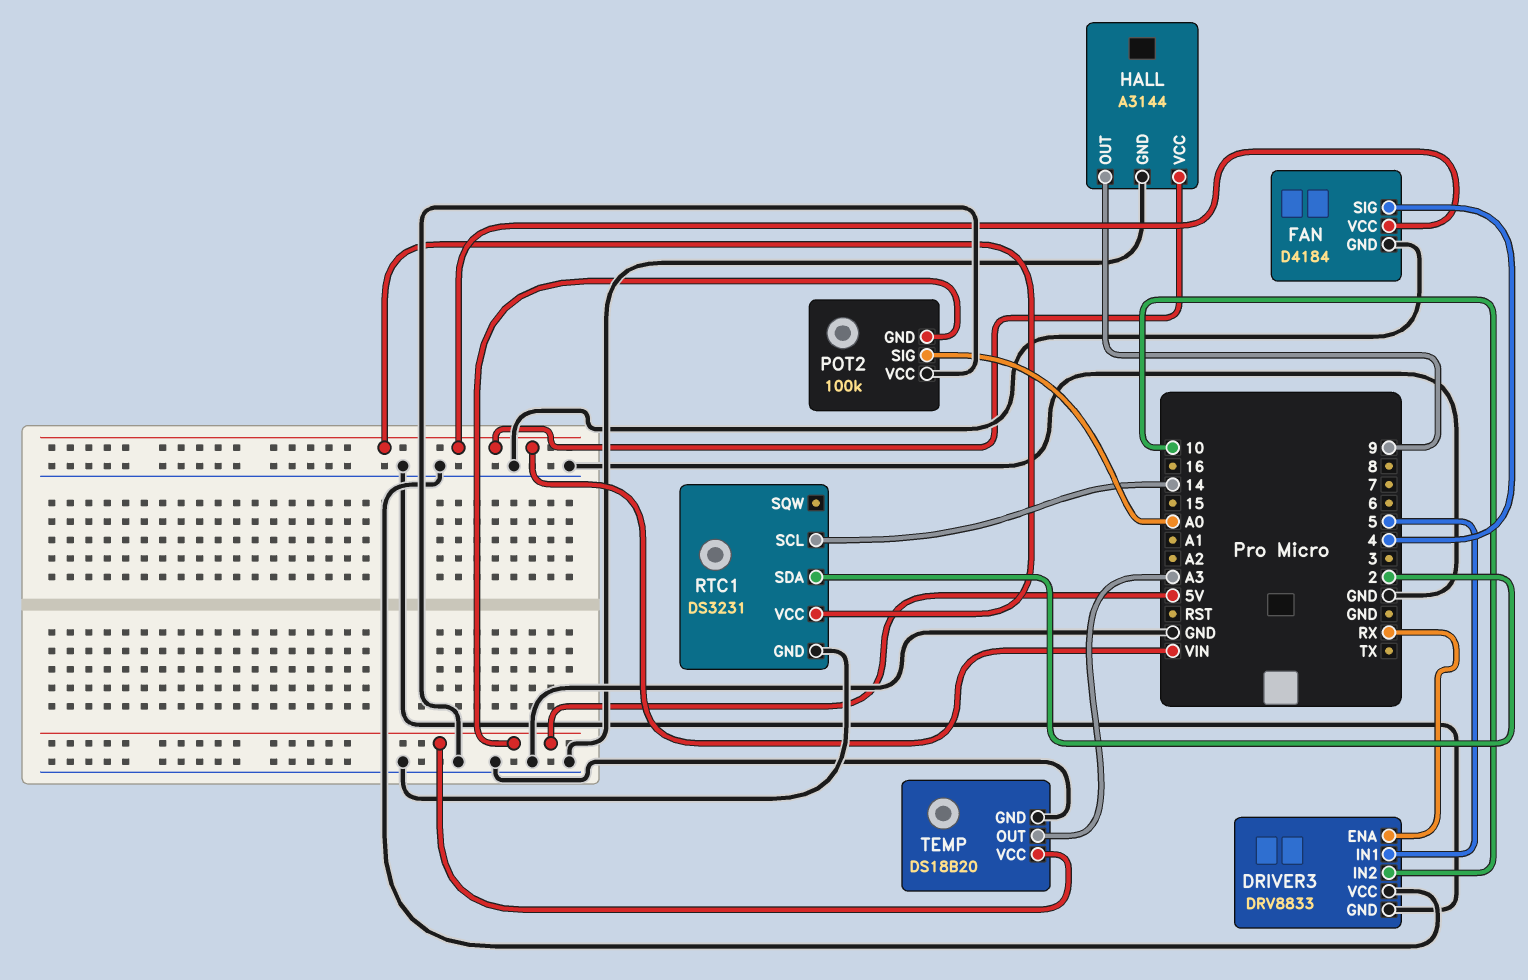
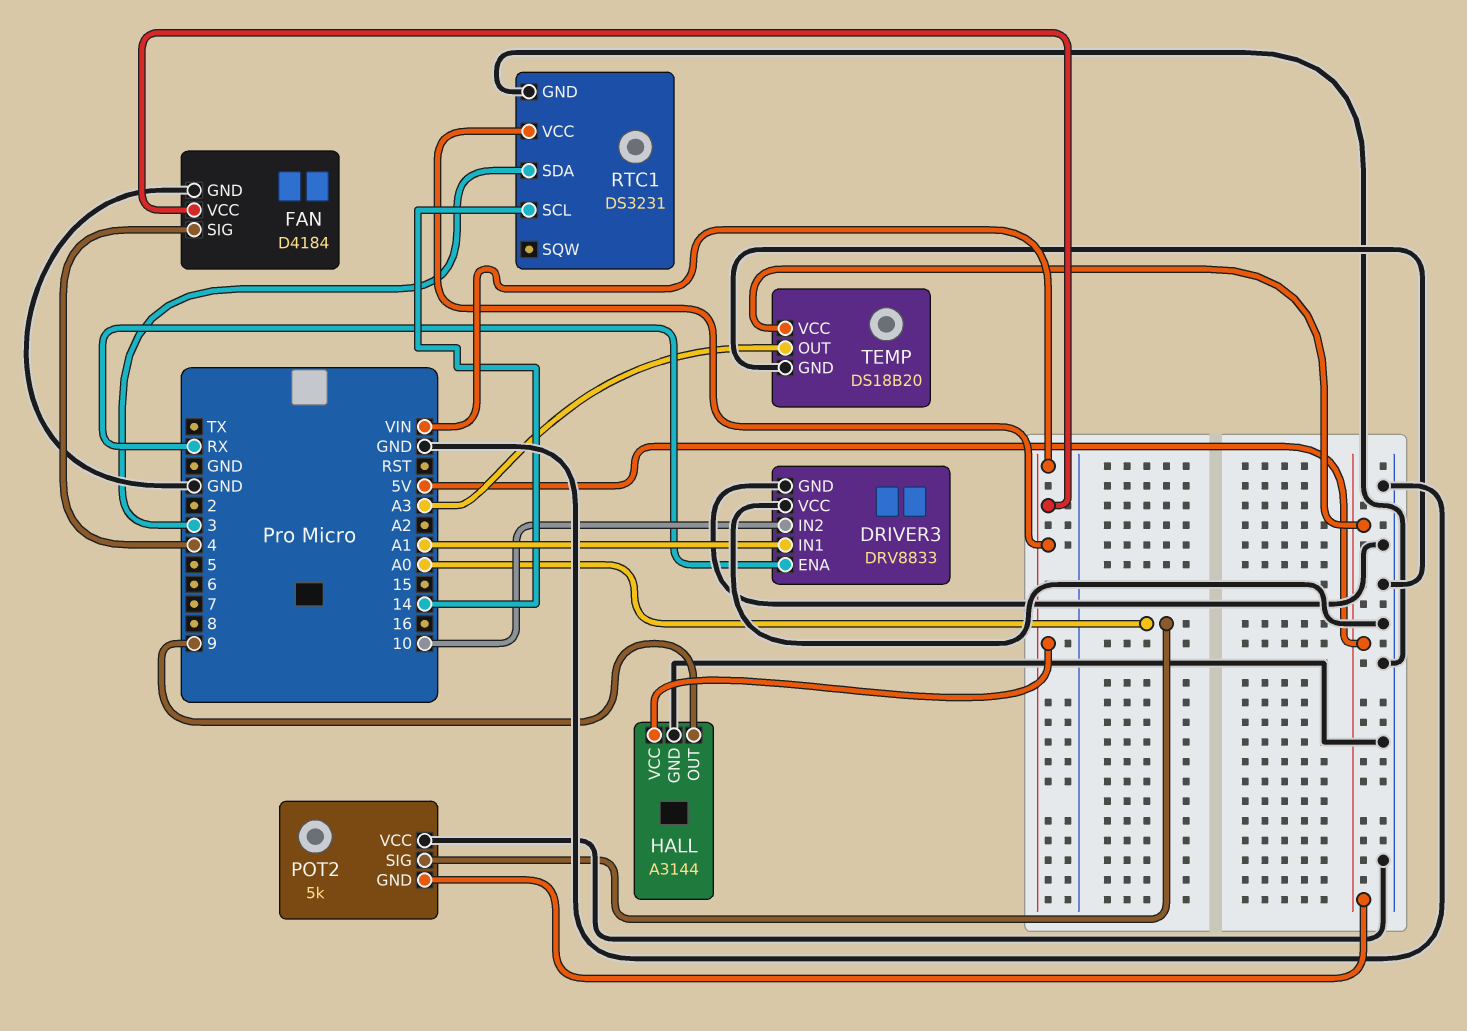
DRIVER3 pin IN1: 5 -> A1
POT2: 100k -> 5k
RTC1 pin SDA: 2 -> 3

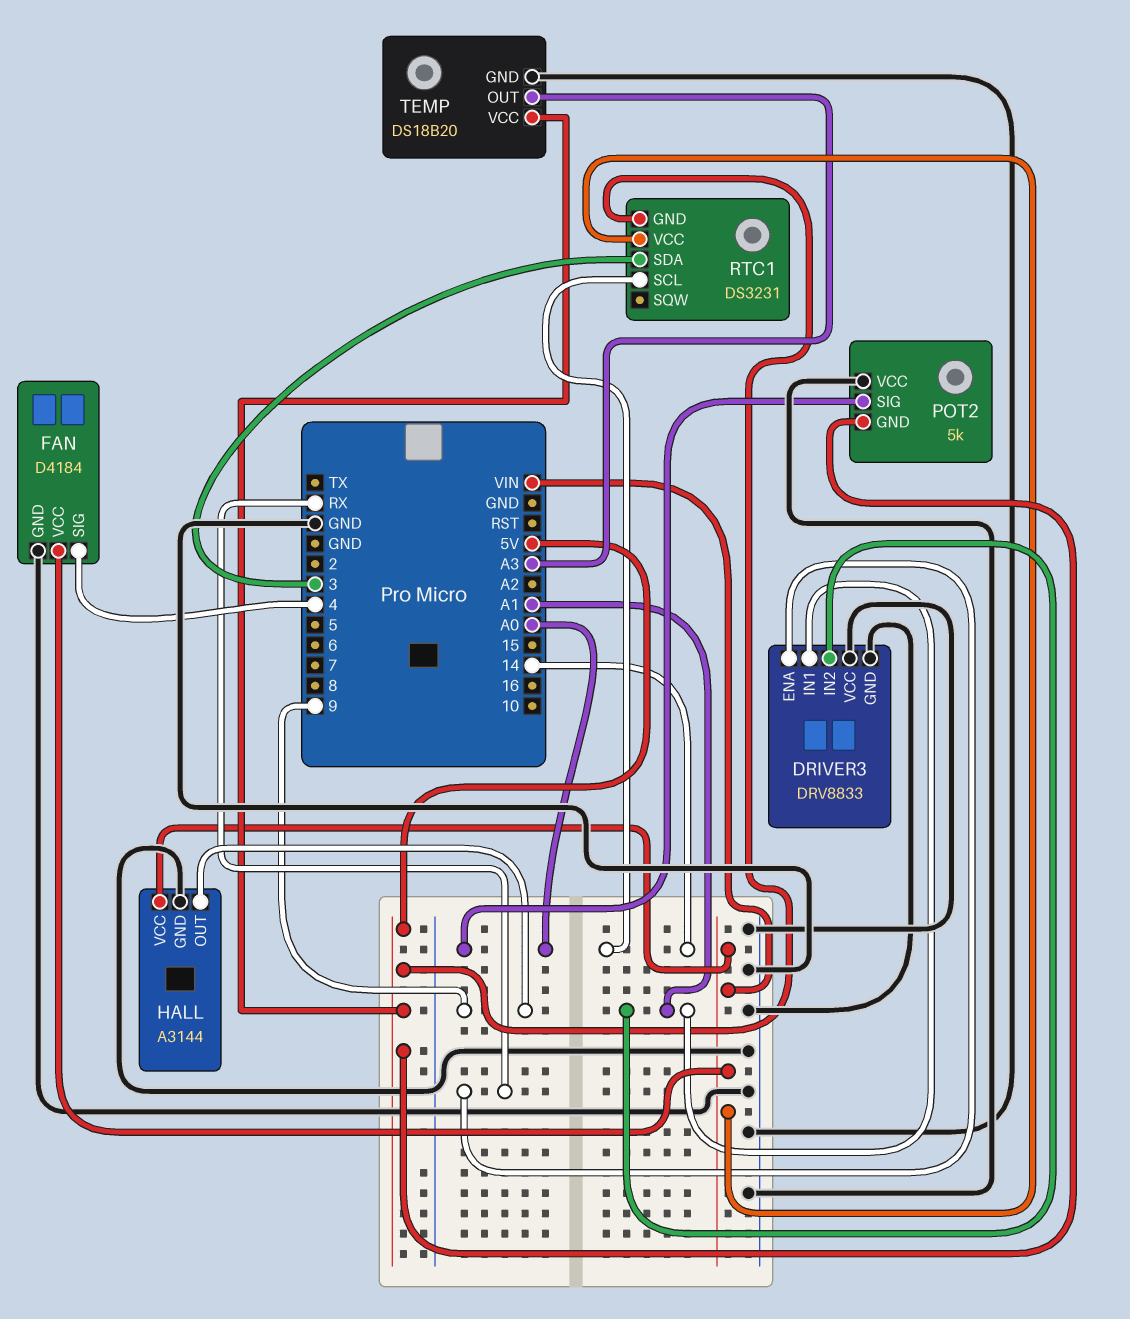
DRIVER3 pin IN2: 10 -> A1
RTC1 pin GND: GND -> 5V

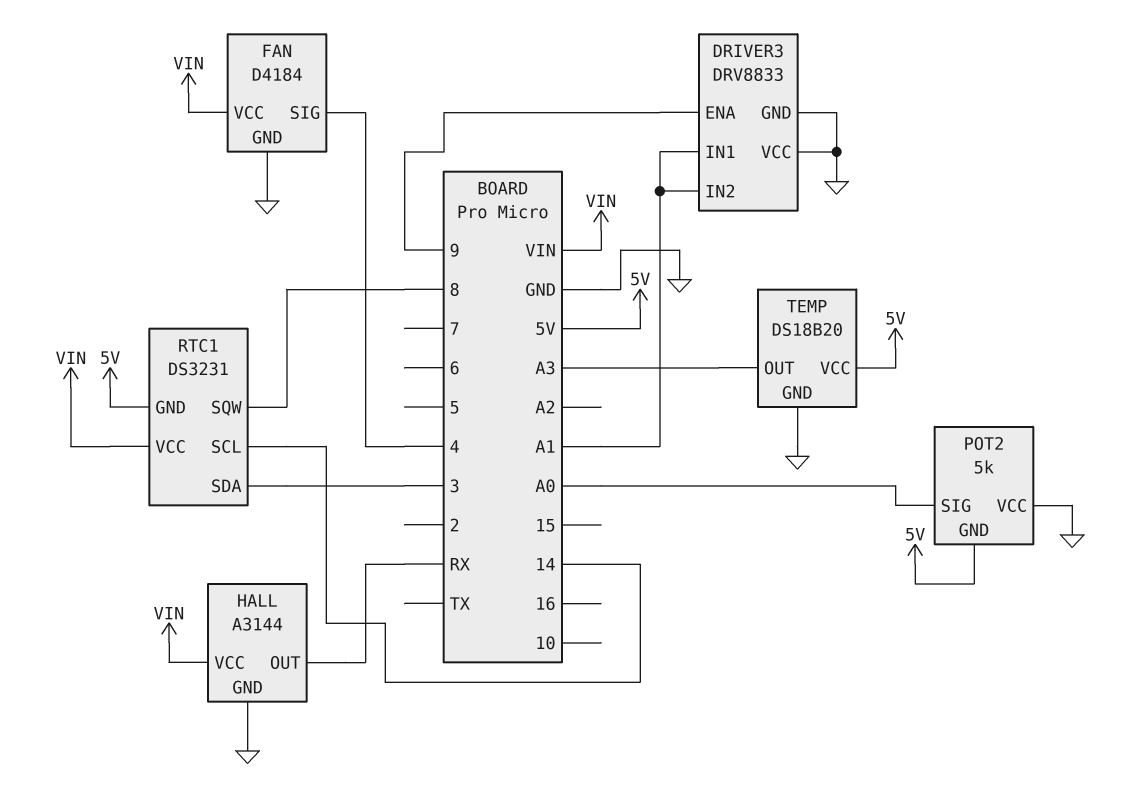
DRIVER3 pin ENA: RX -> 9
HALL pin OUT: 9 -> RX
RTC1 pin SQW: none -> 8

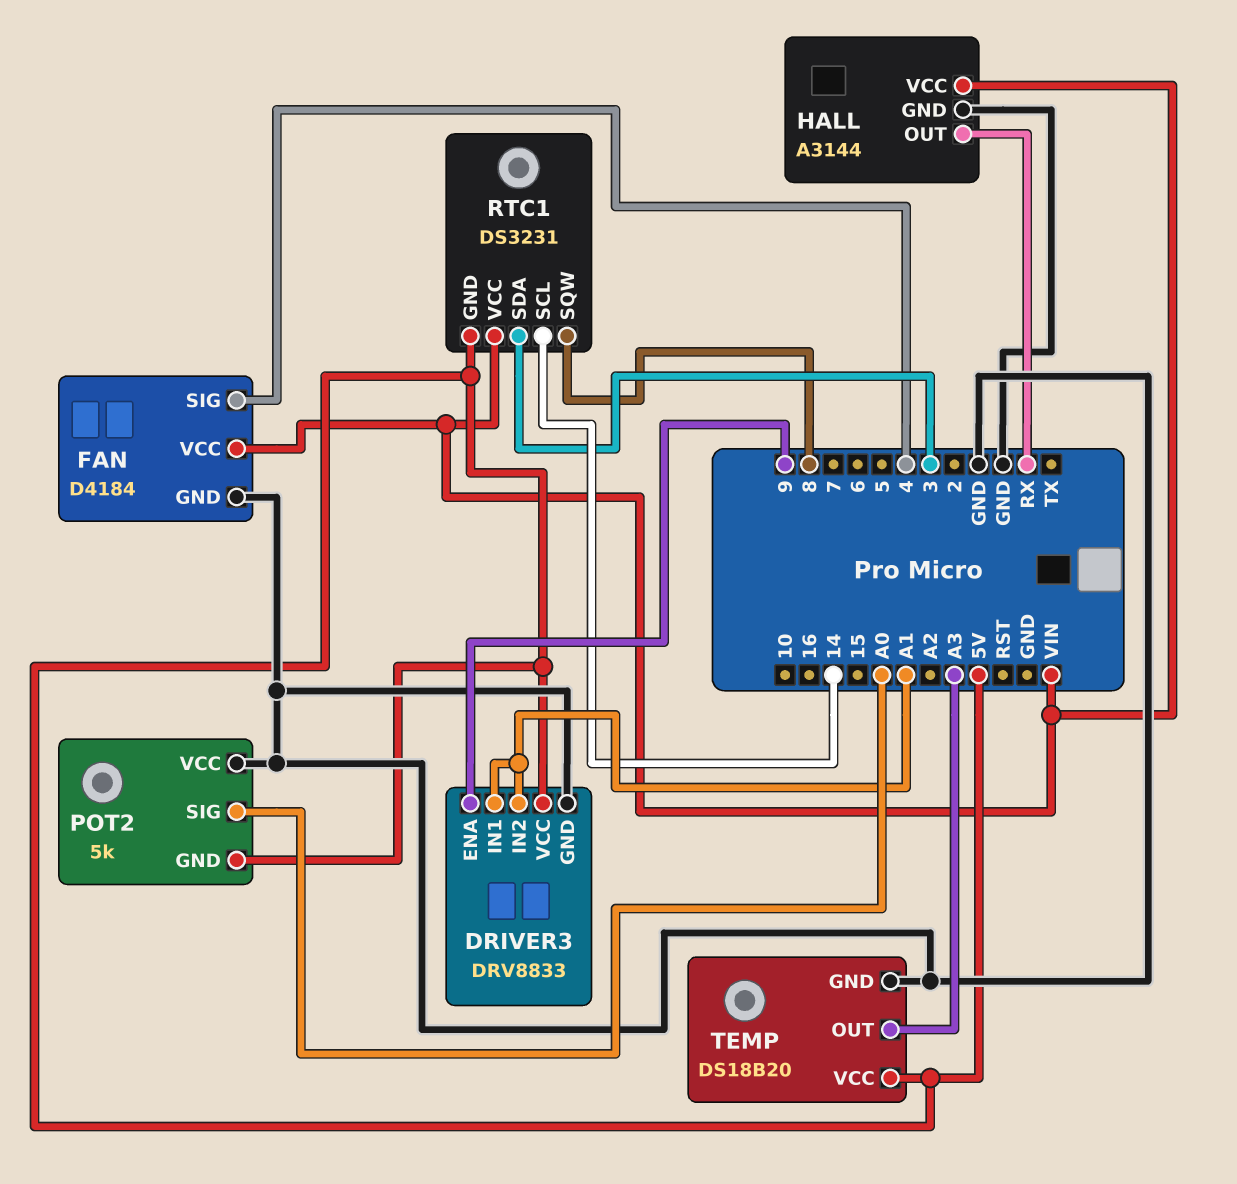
DRIVER3 pin VCC: GND -> 5V

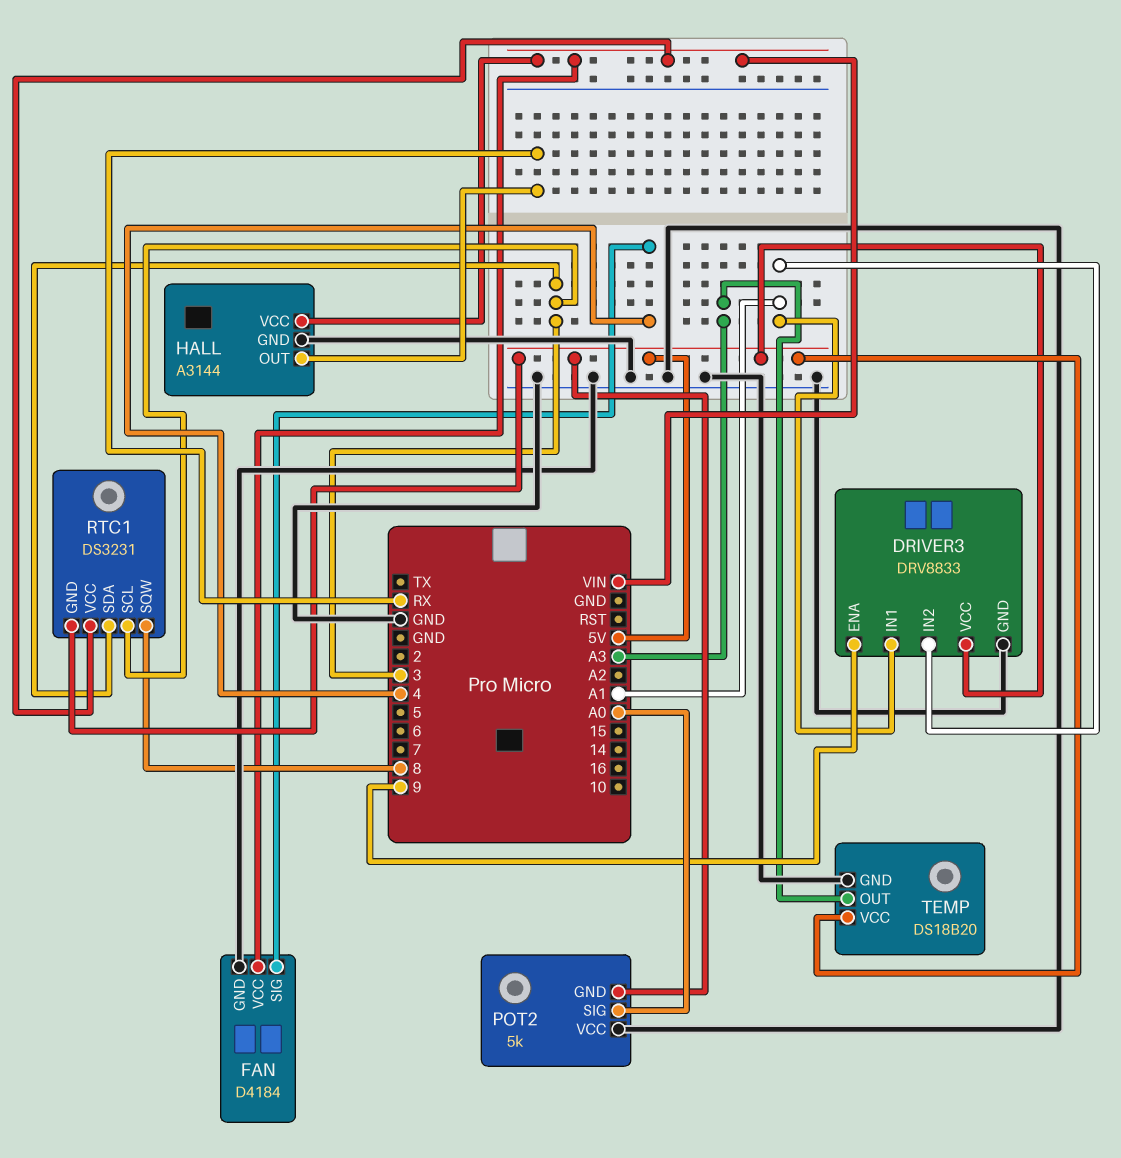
RTC1 pin SCL: 14 -> 3

